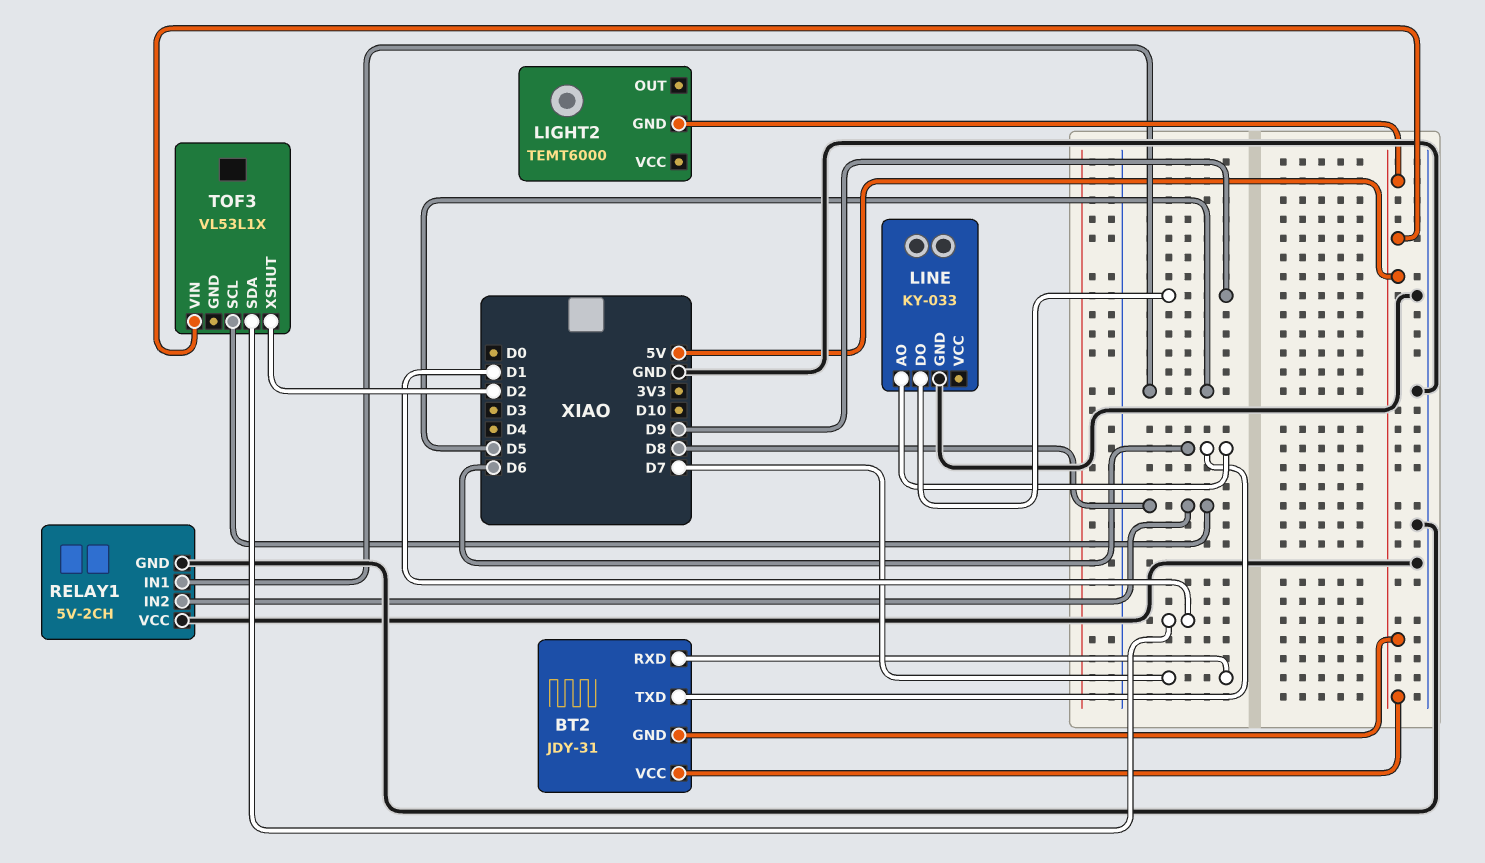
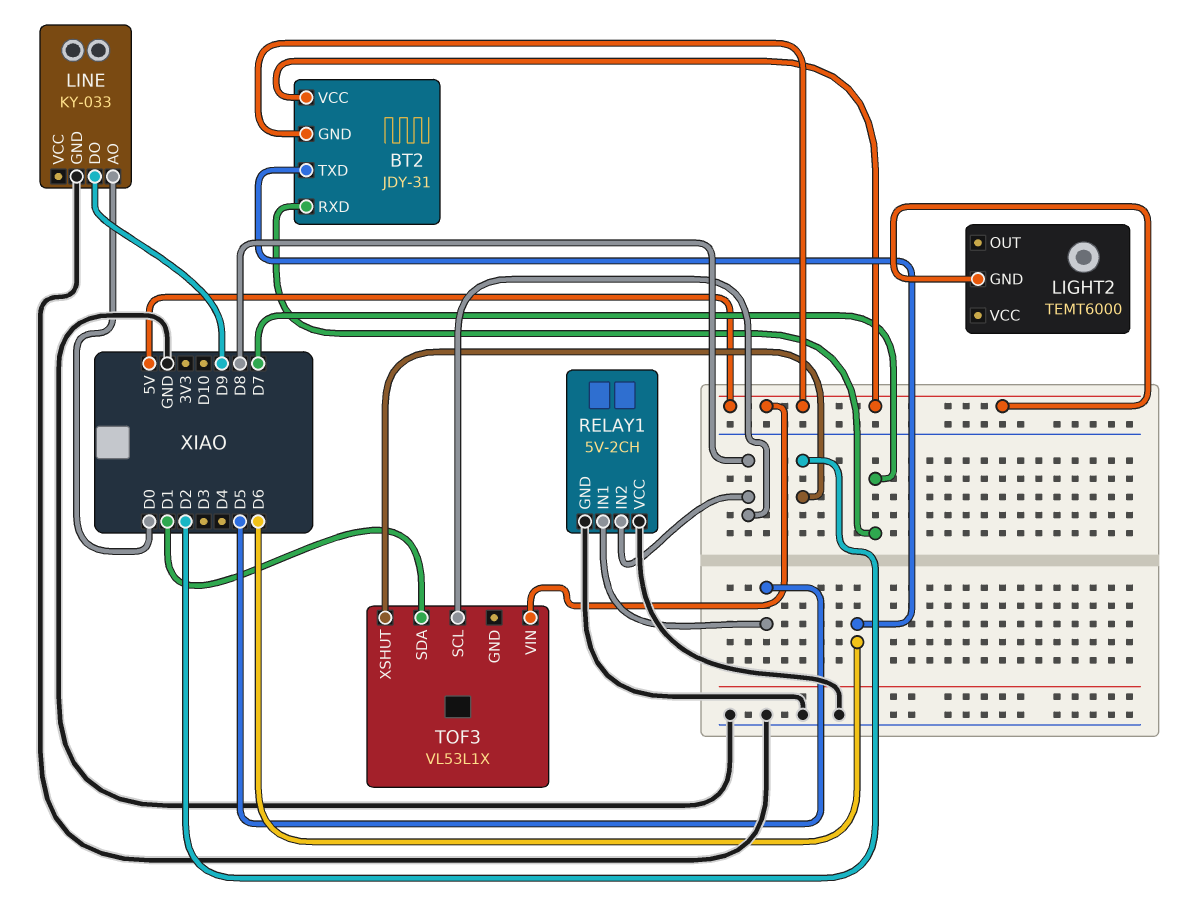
LINE pin AO: D6 -> D0

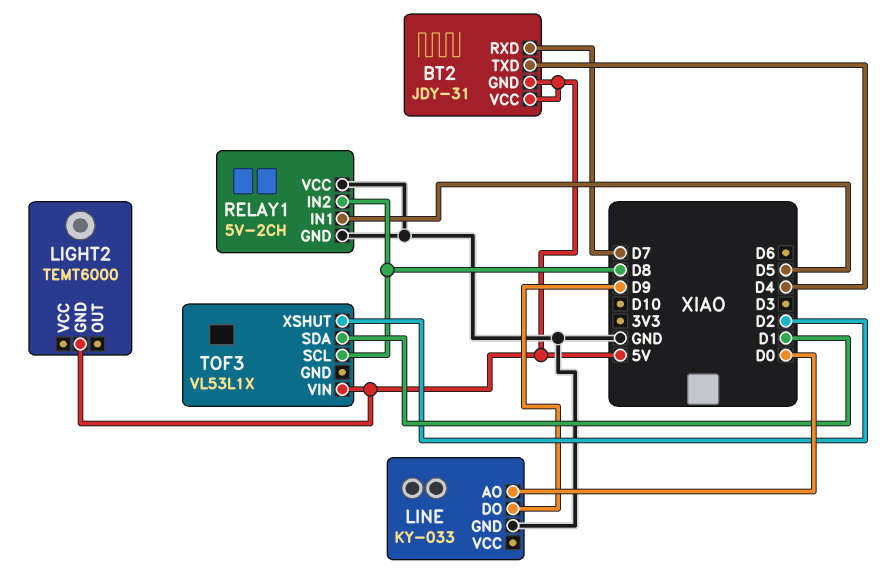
BT2 pin TXD: D6 -> D4

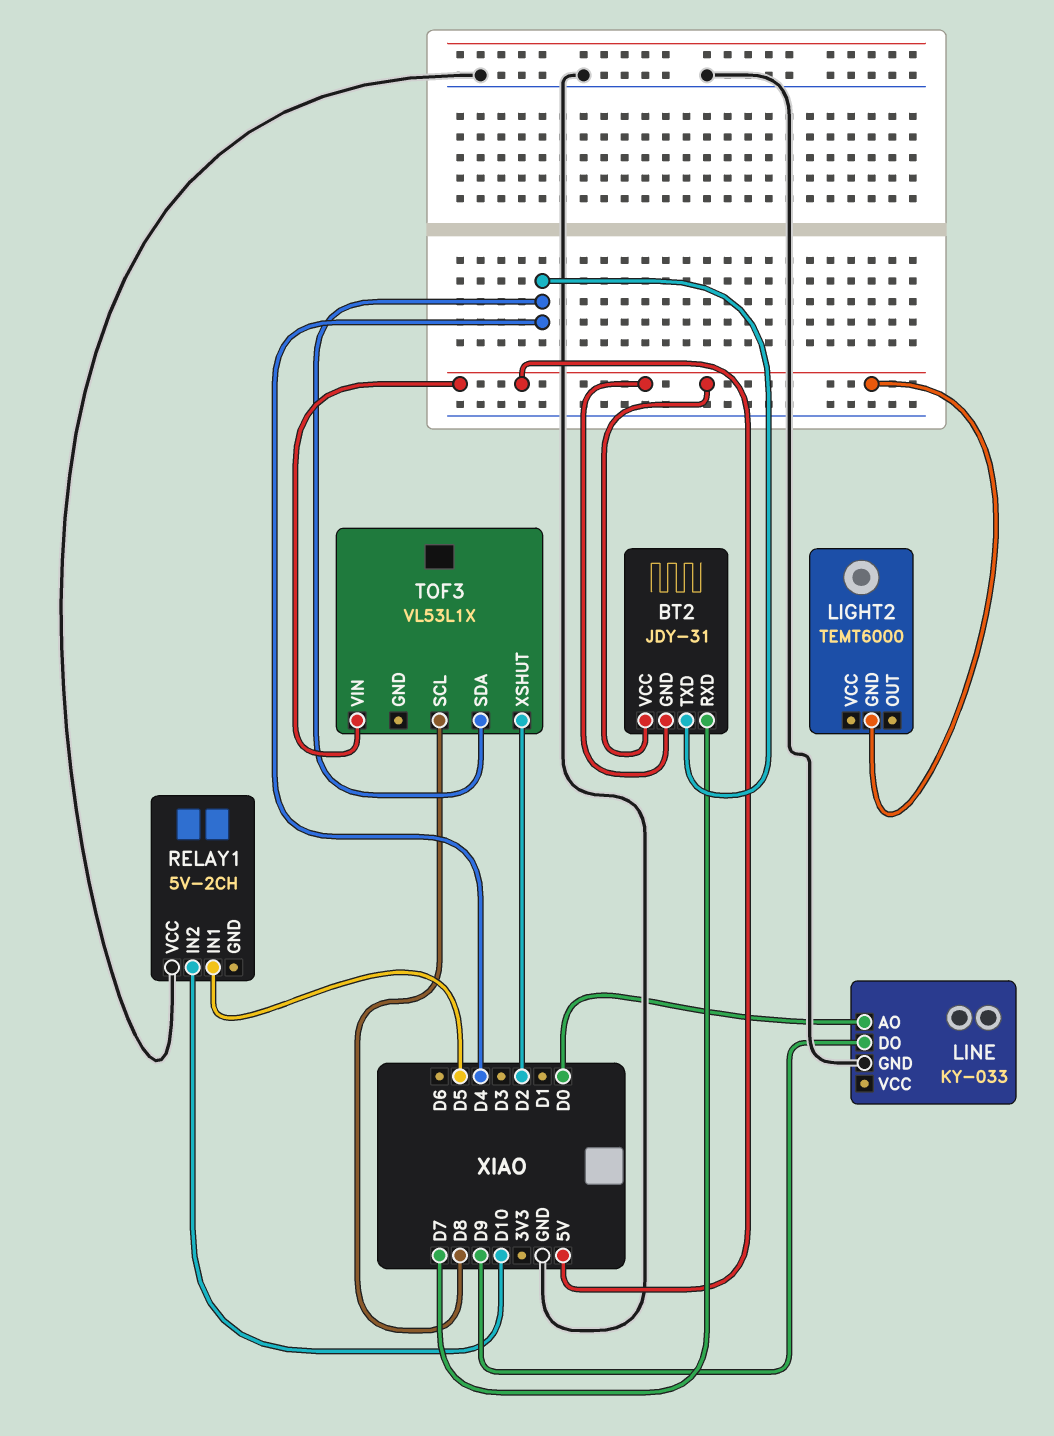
RELAY1 pin GND: GND -> none
RELAY1 pin IN2: D8 -> D10
TOF3 pin SDA: D1 -> D4

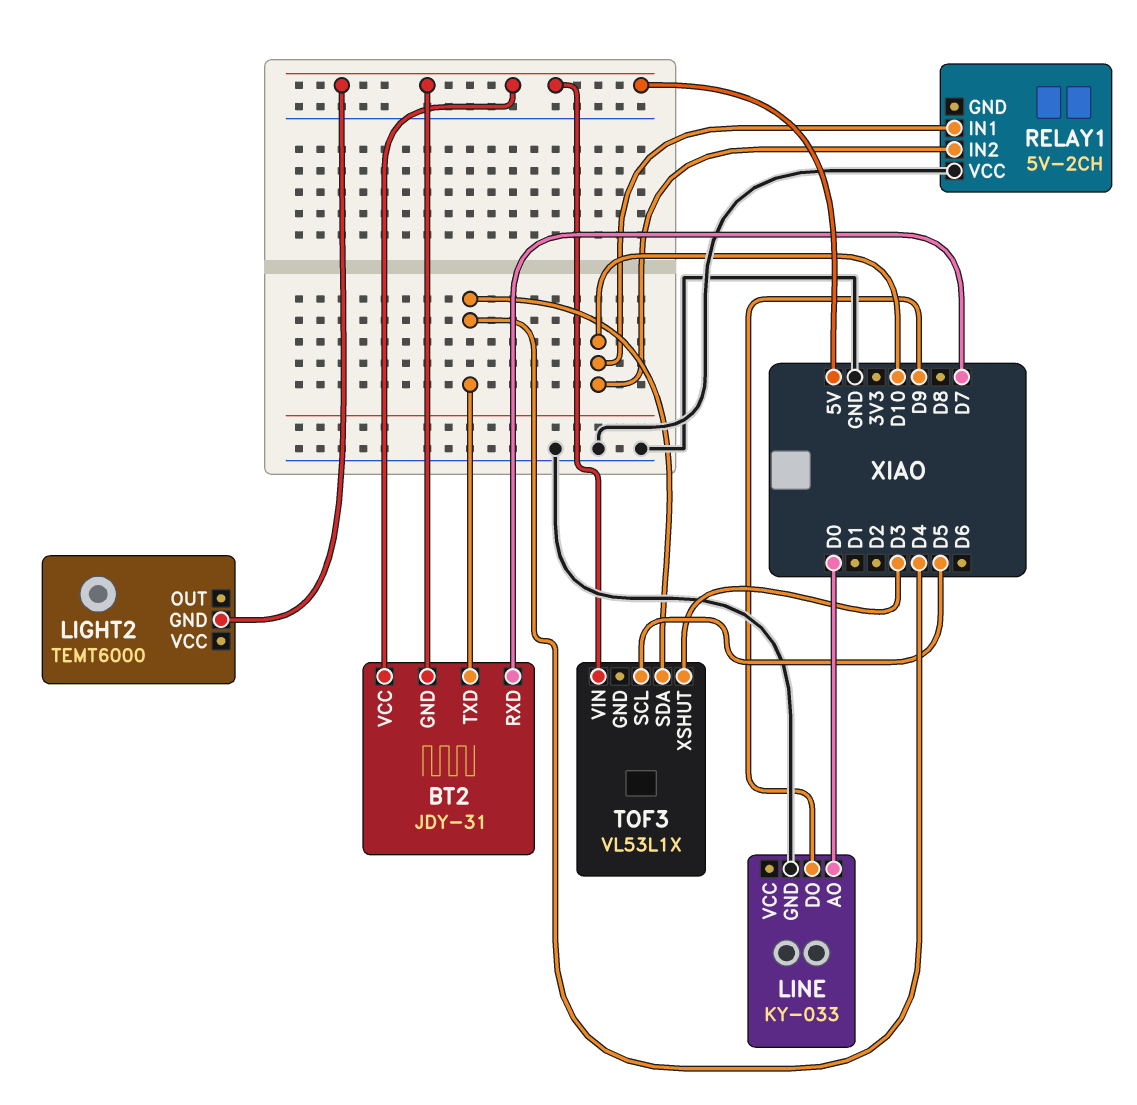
RELAY1 pin IN1: D5 -> D10
TOF3 pin SCL: D8 -> D5
TOF3 pin XSHUT: D2 -> D3

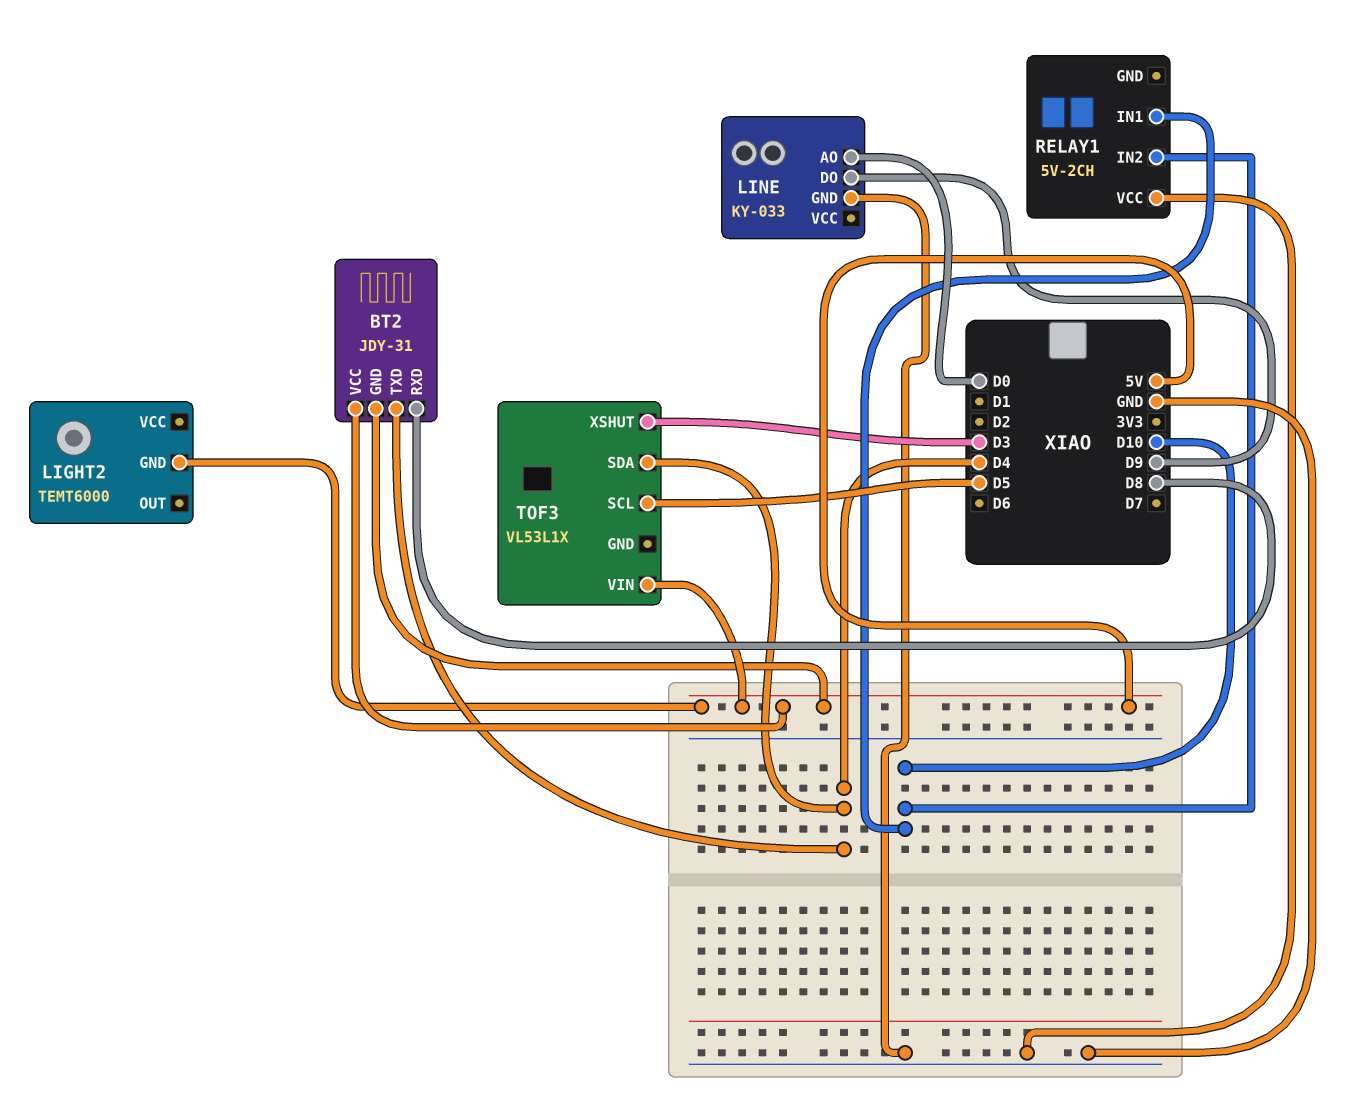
BT2 pin RXD: D7 -> D8

